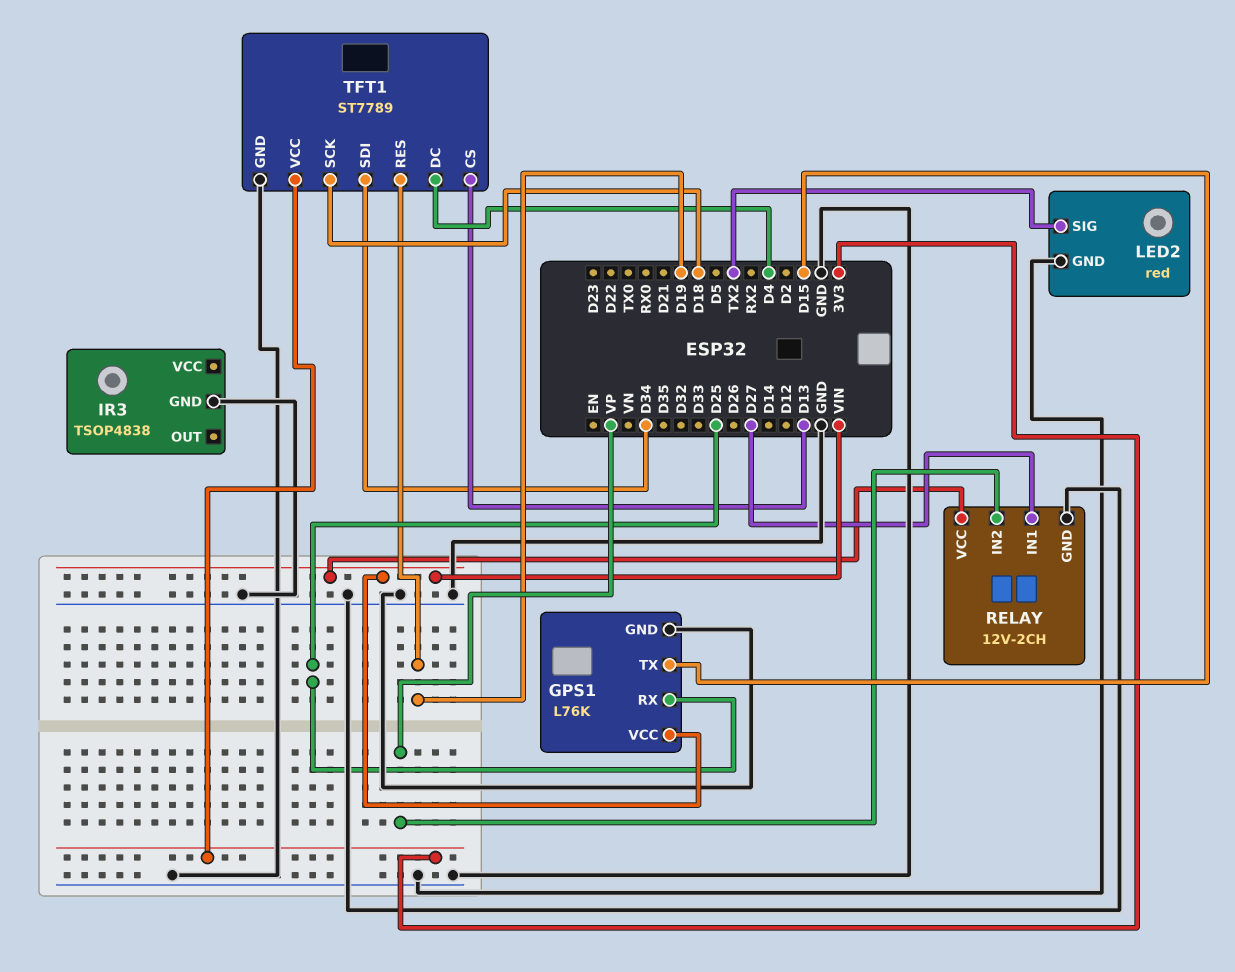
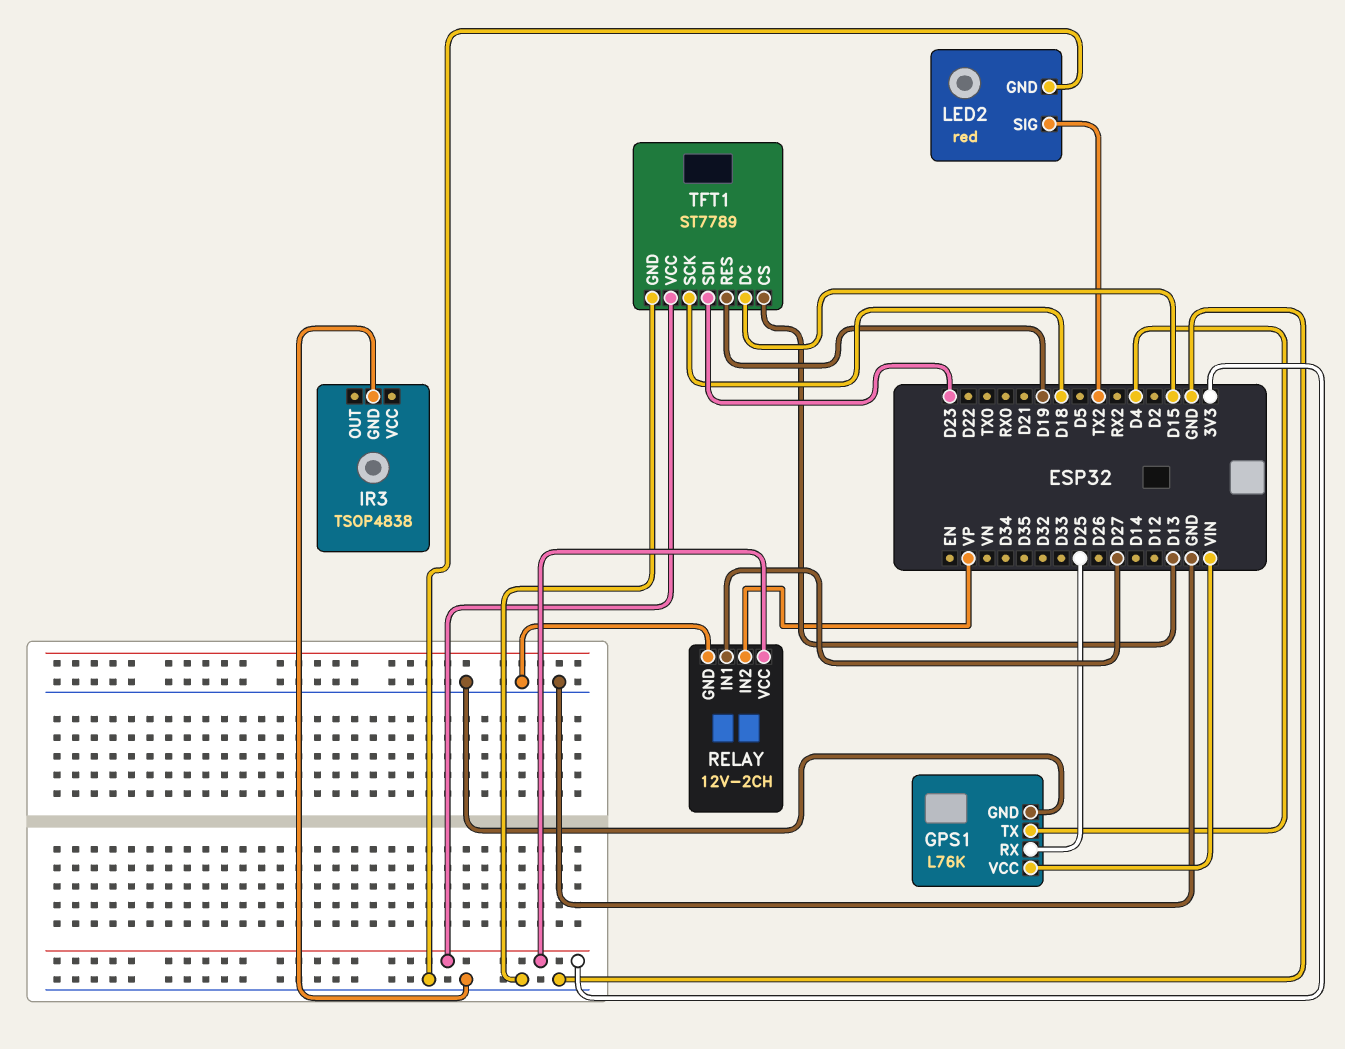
GPS1 pin TX: D15 -> D4
RELAY pin VCC: VIN -> 3V3
TFT1 pin DC: D4 -> D15
TFT1 pin SDI: D34 -> D23

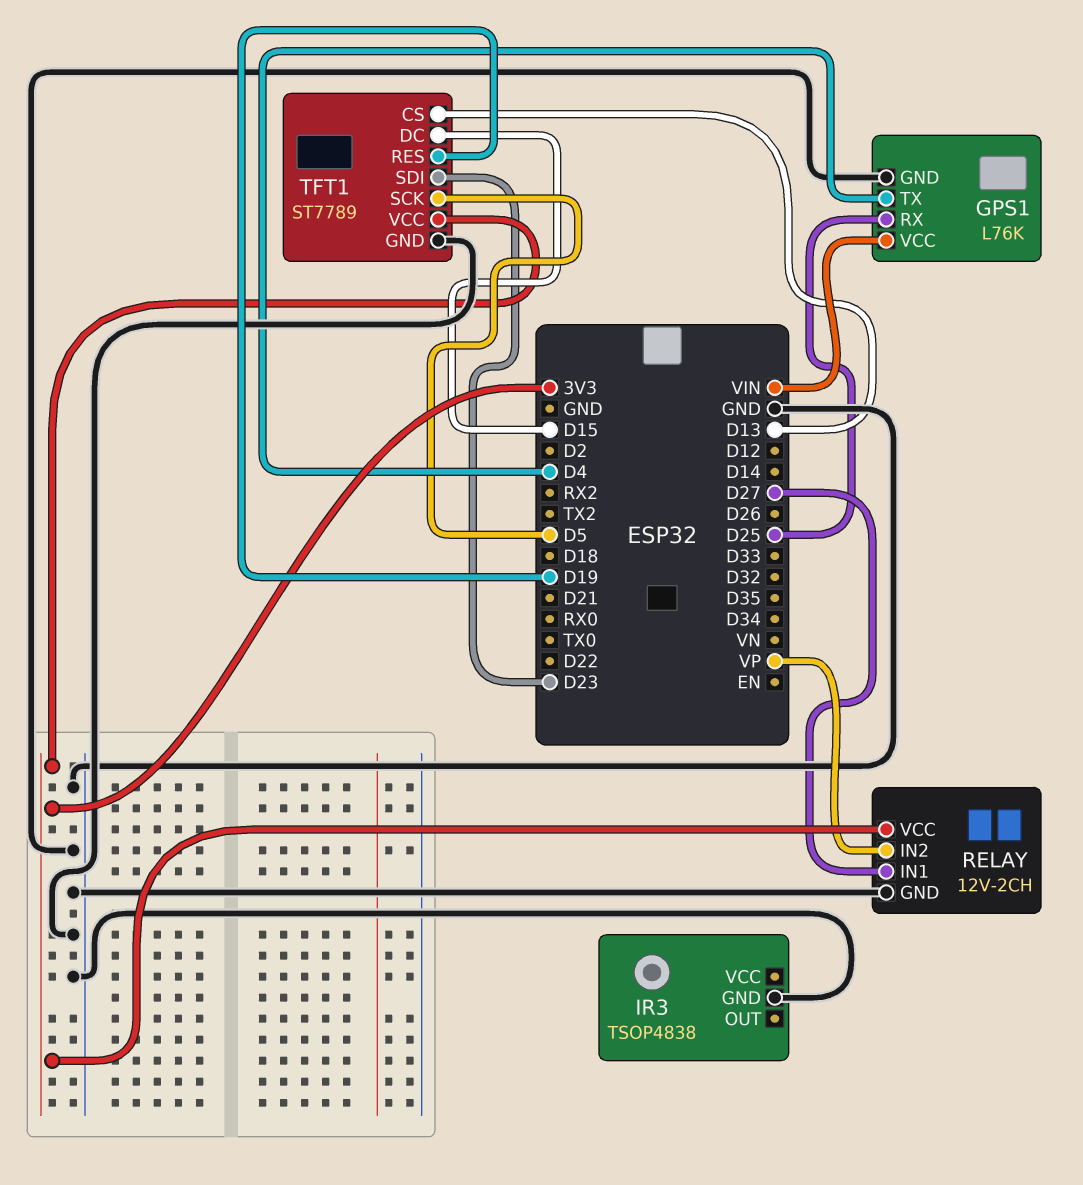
LED2: red -> none
LED2 pin GND: GND -> none
LED2 pin SIG: TX2 -> none
TFT1 pin SCK: D18 -> D5

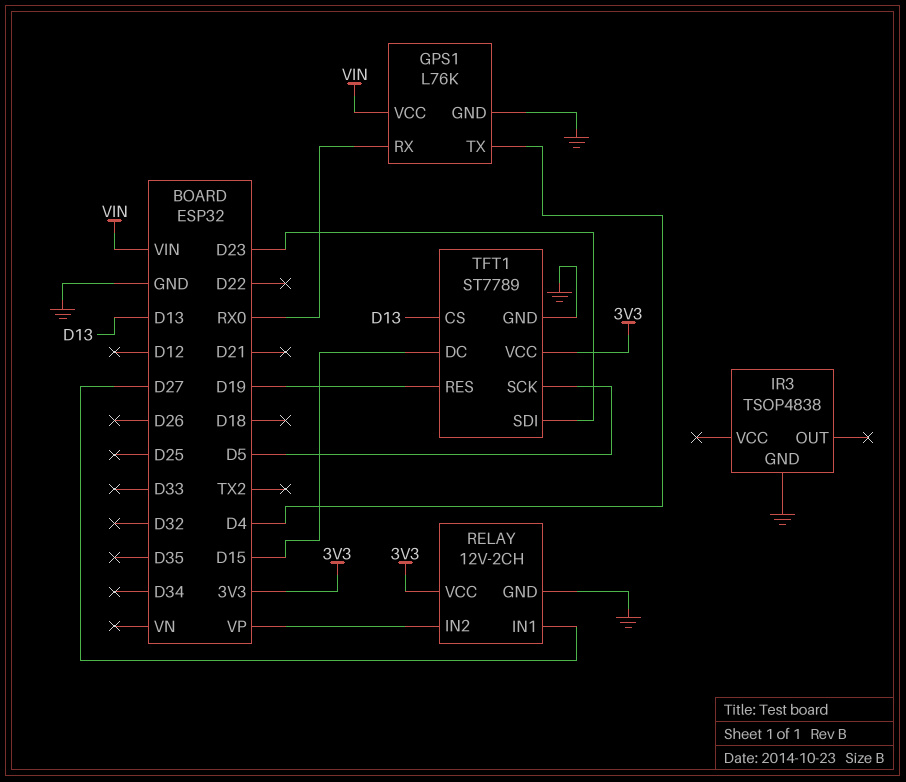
GPS1 pin RX: D25 -> RX0

